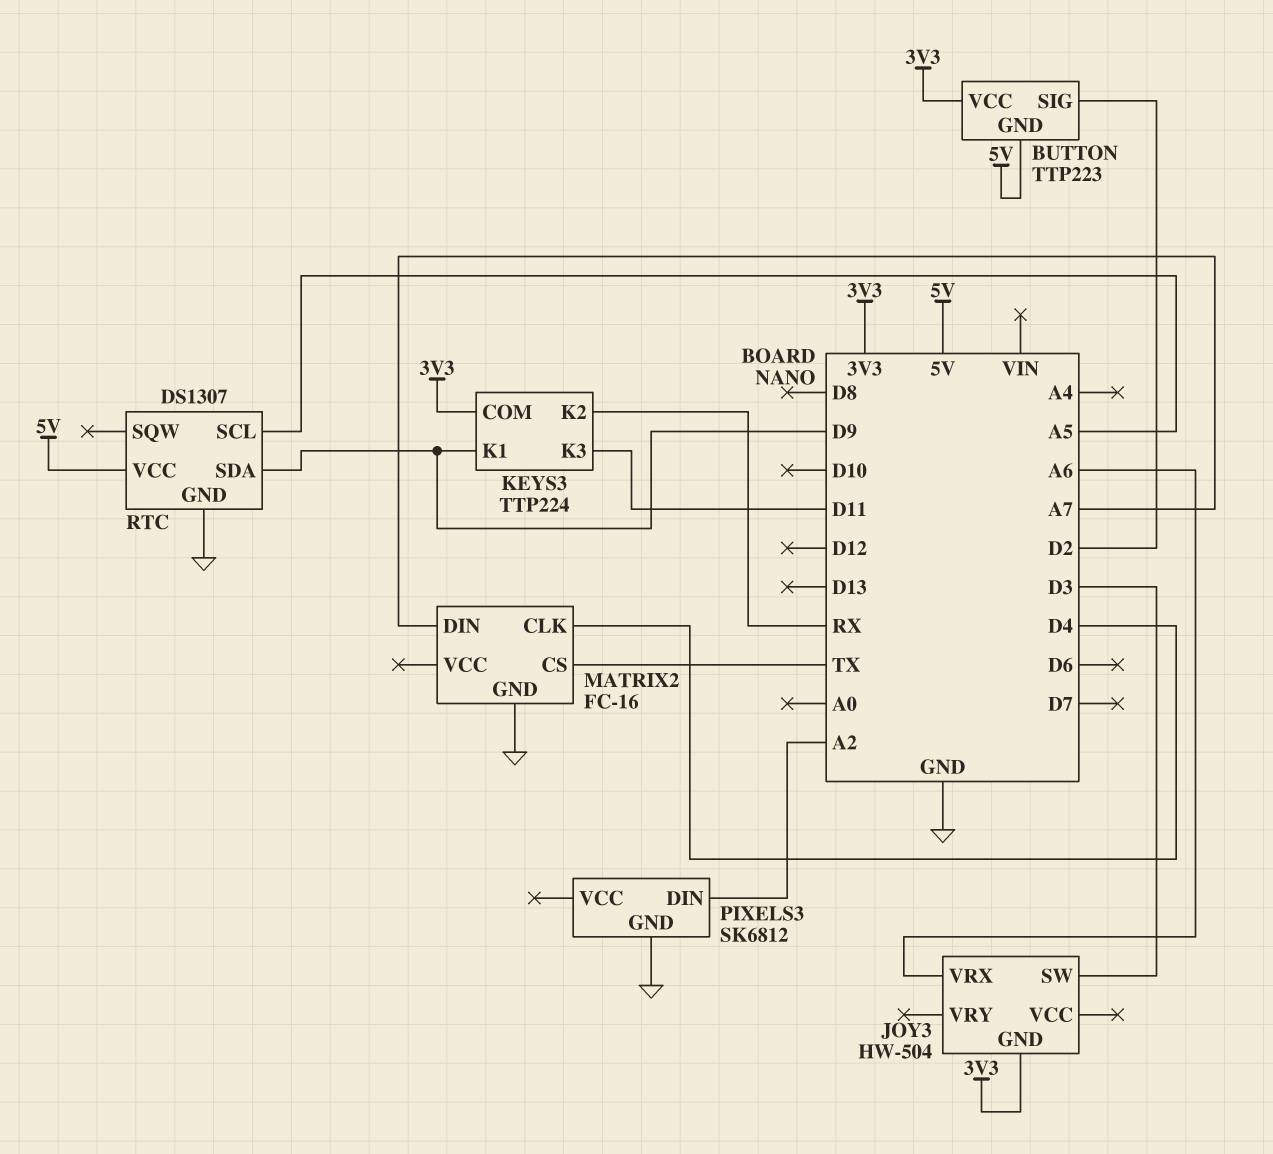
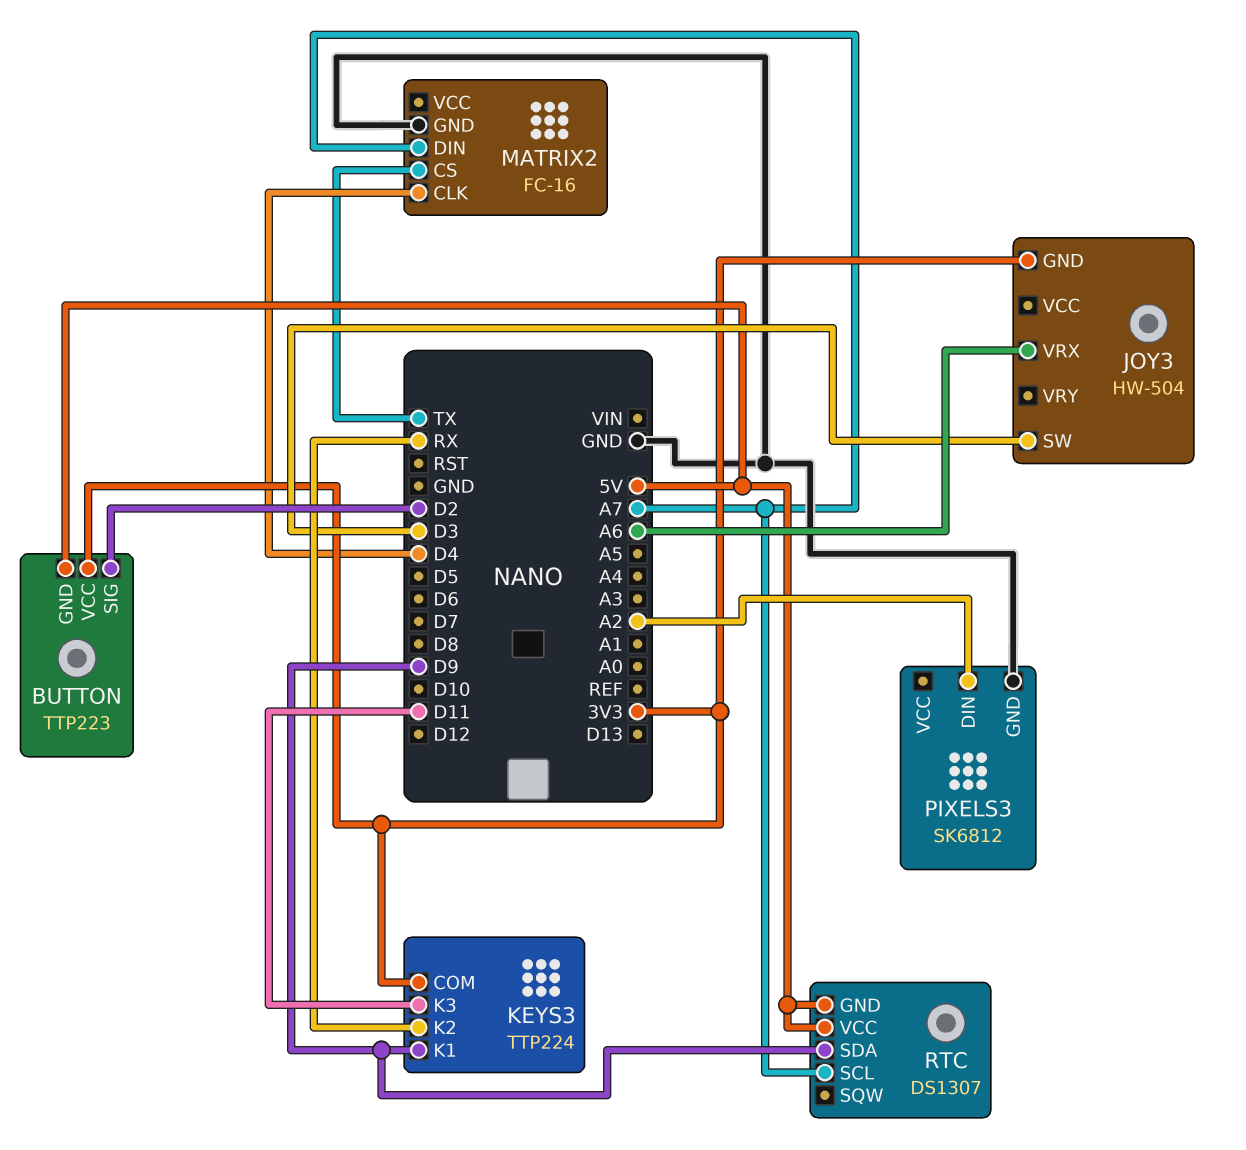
RTC pin GND: GND -> 5V
RTC pin SCL: A5 -> A7

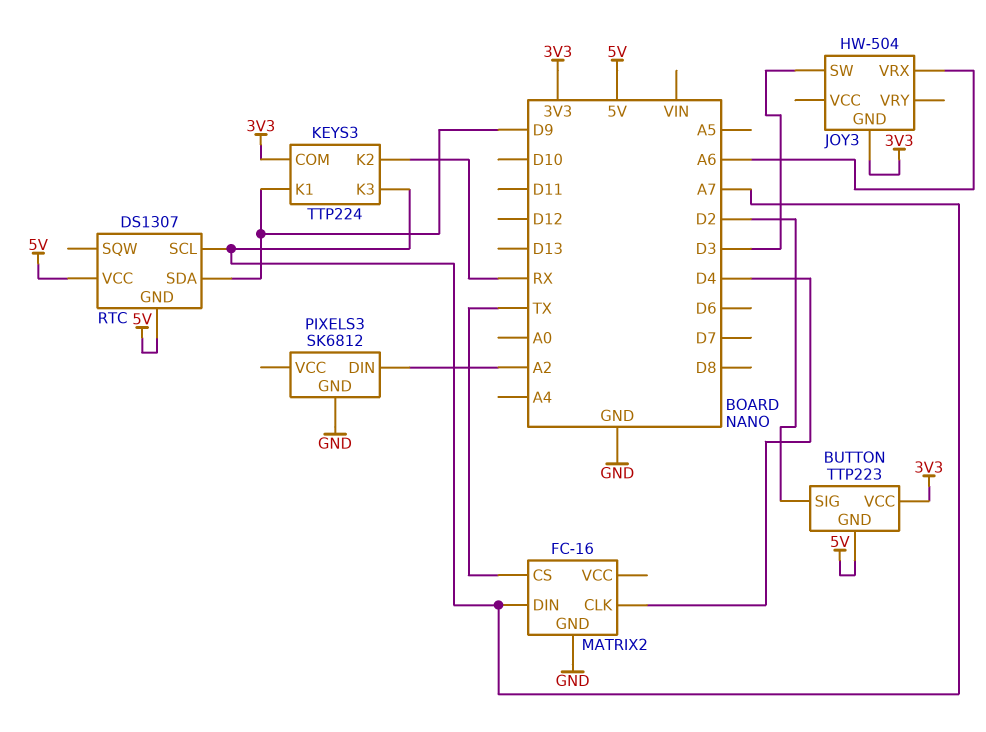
KEYS3 pin K3: D11 -> A7

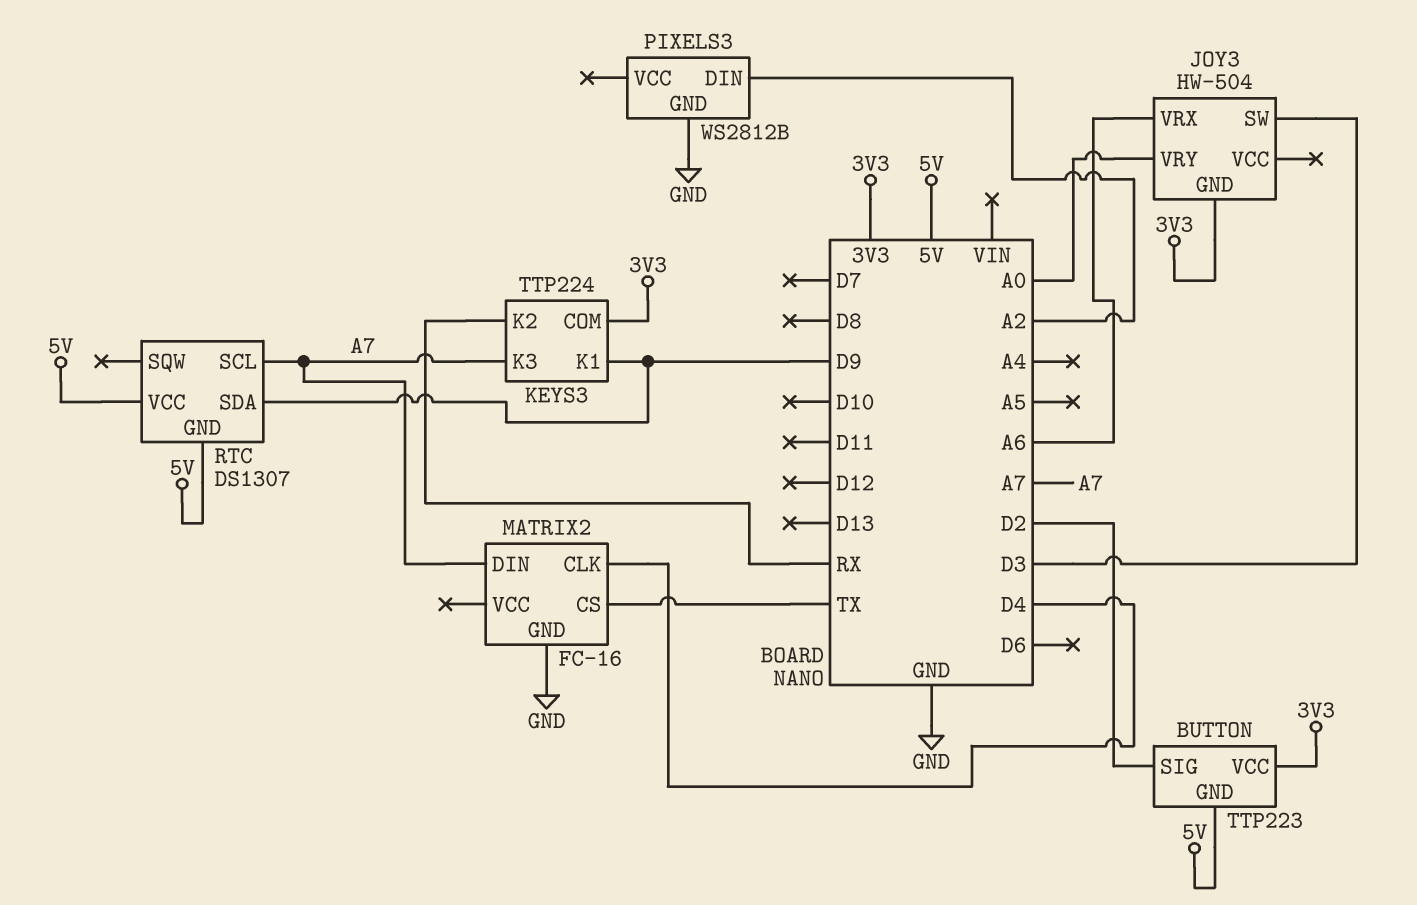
JOY3 pin VRY: none -> A0
PIXELS3: SK6812 -> WS2812B

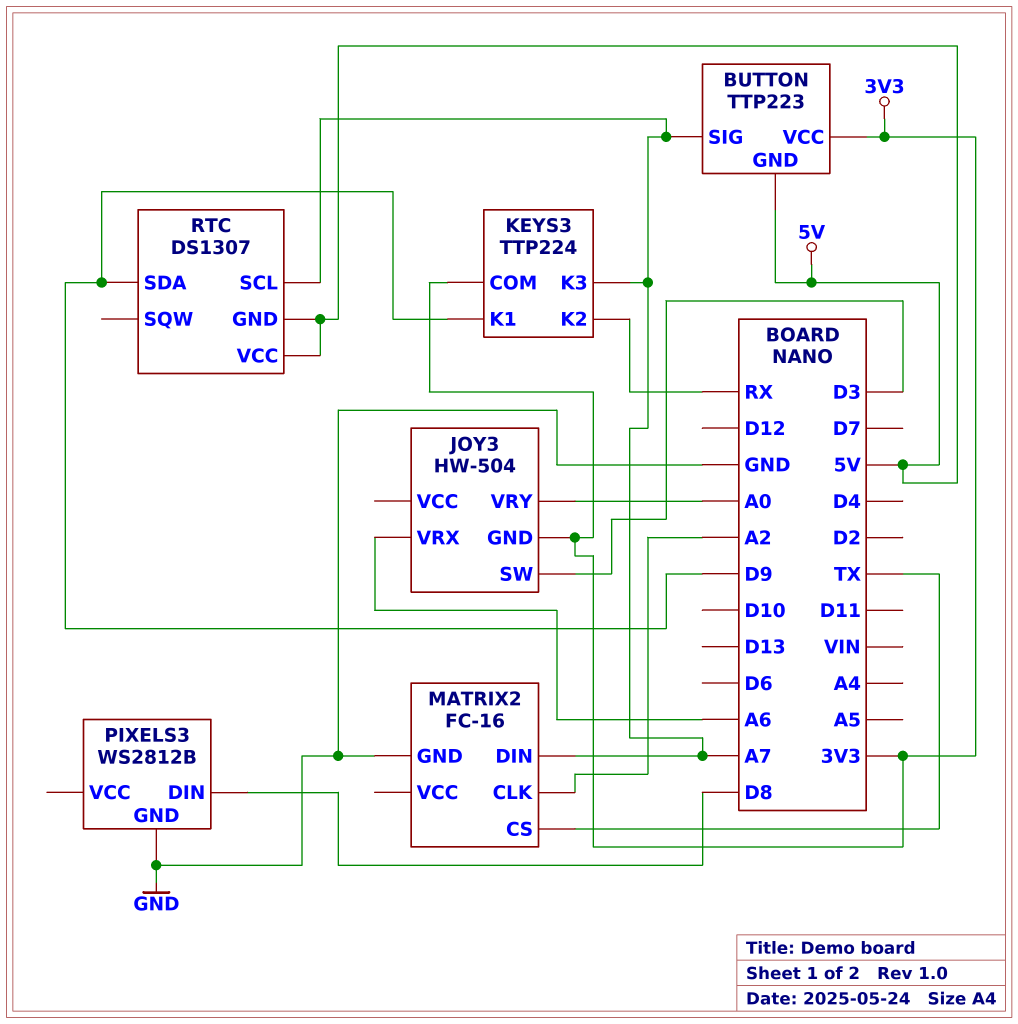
BUTTON pin SIG: D2 -> A7
MATRIX2 pin CLK: D4 -> A2
PIXELS3 pin DIN: A2 -> D8

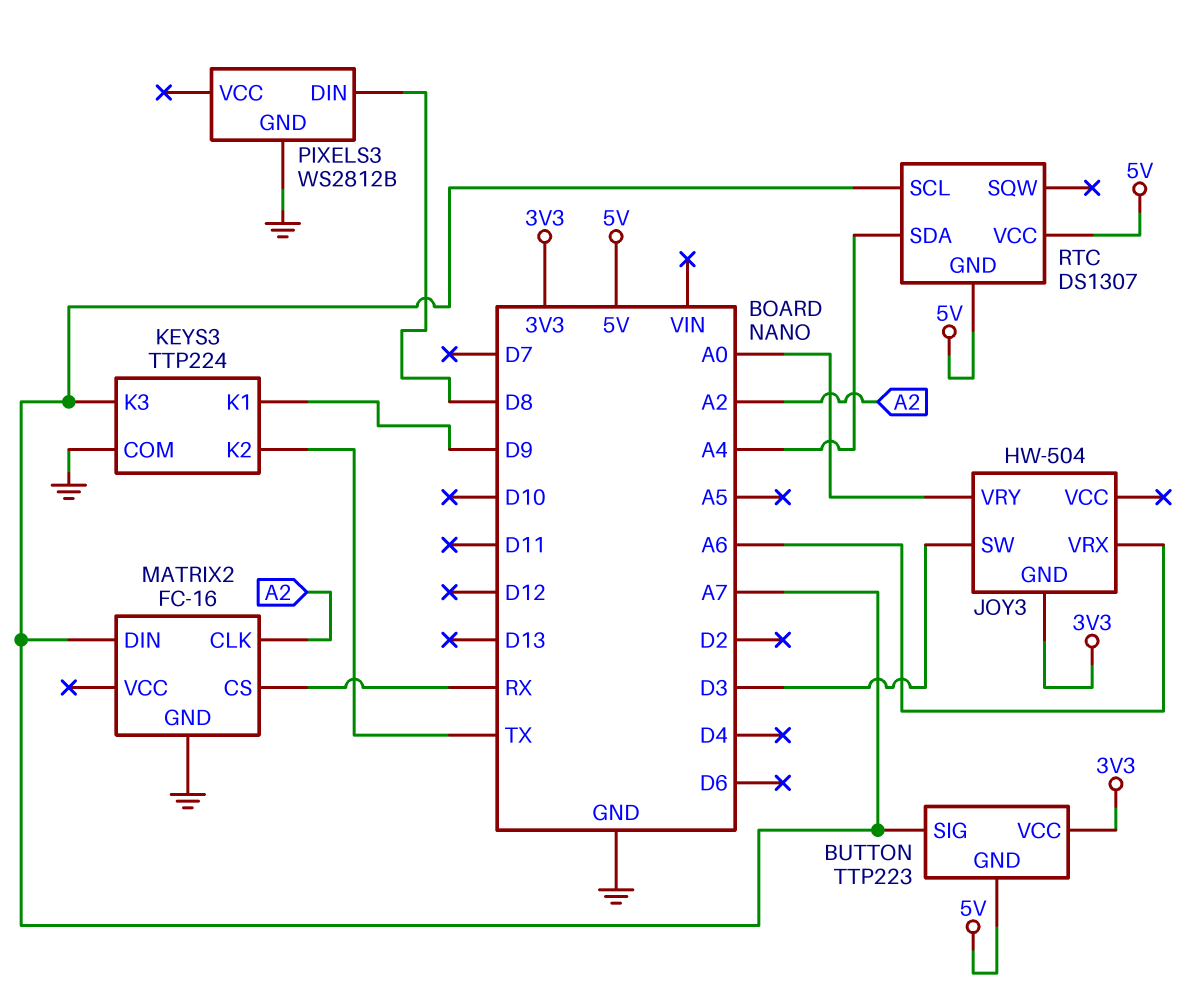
KEYS3 pin COM: 3V3 -> GND
KEYS3 pin K2: RX -> TX
MATRIX2 pin CS: TX -> RX
RTC pin SDA: D9 -> A4

